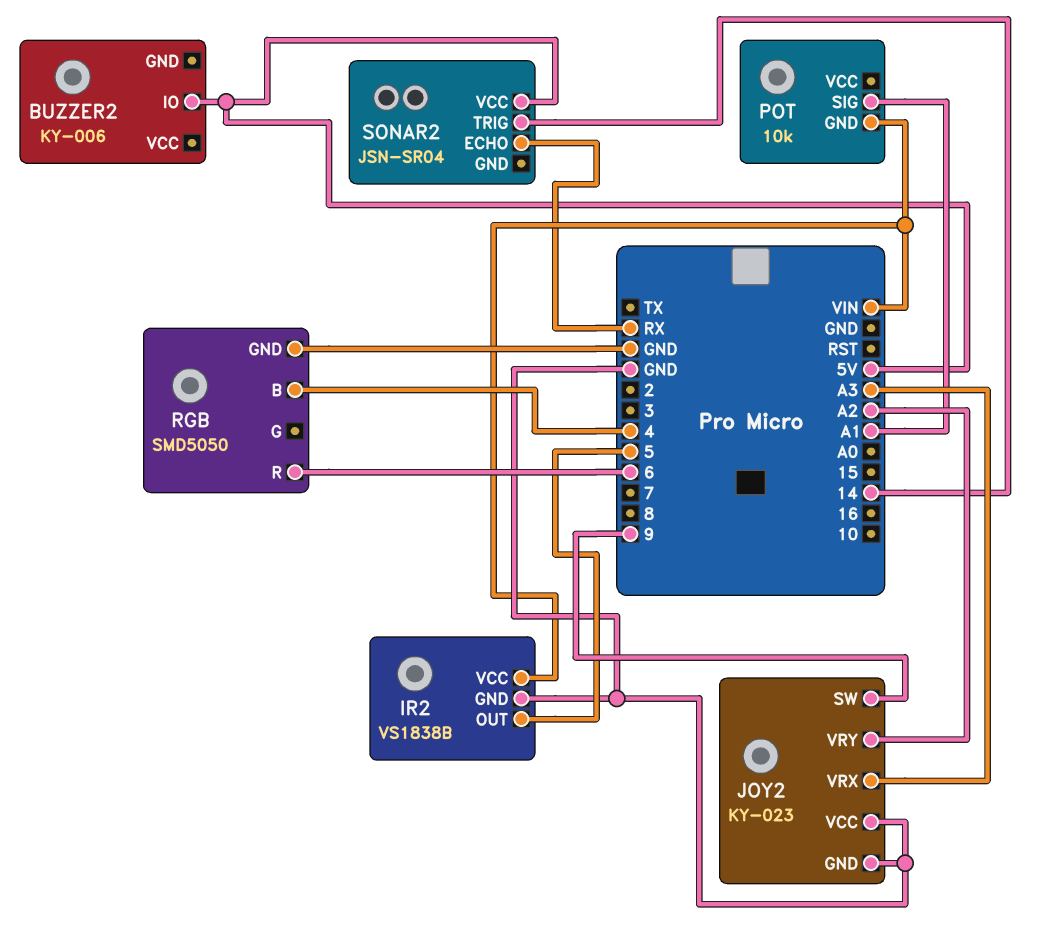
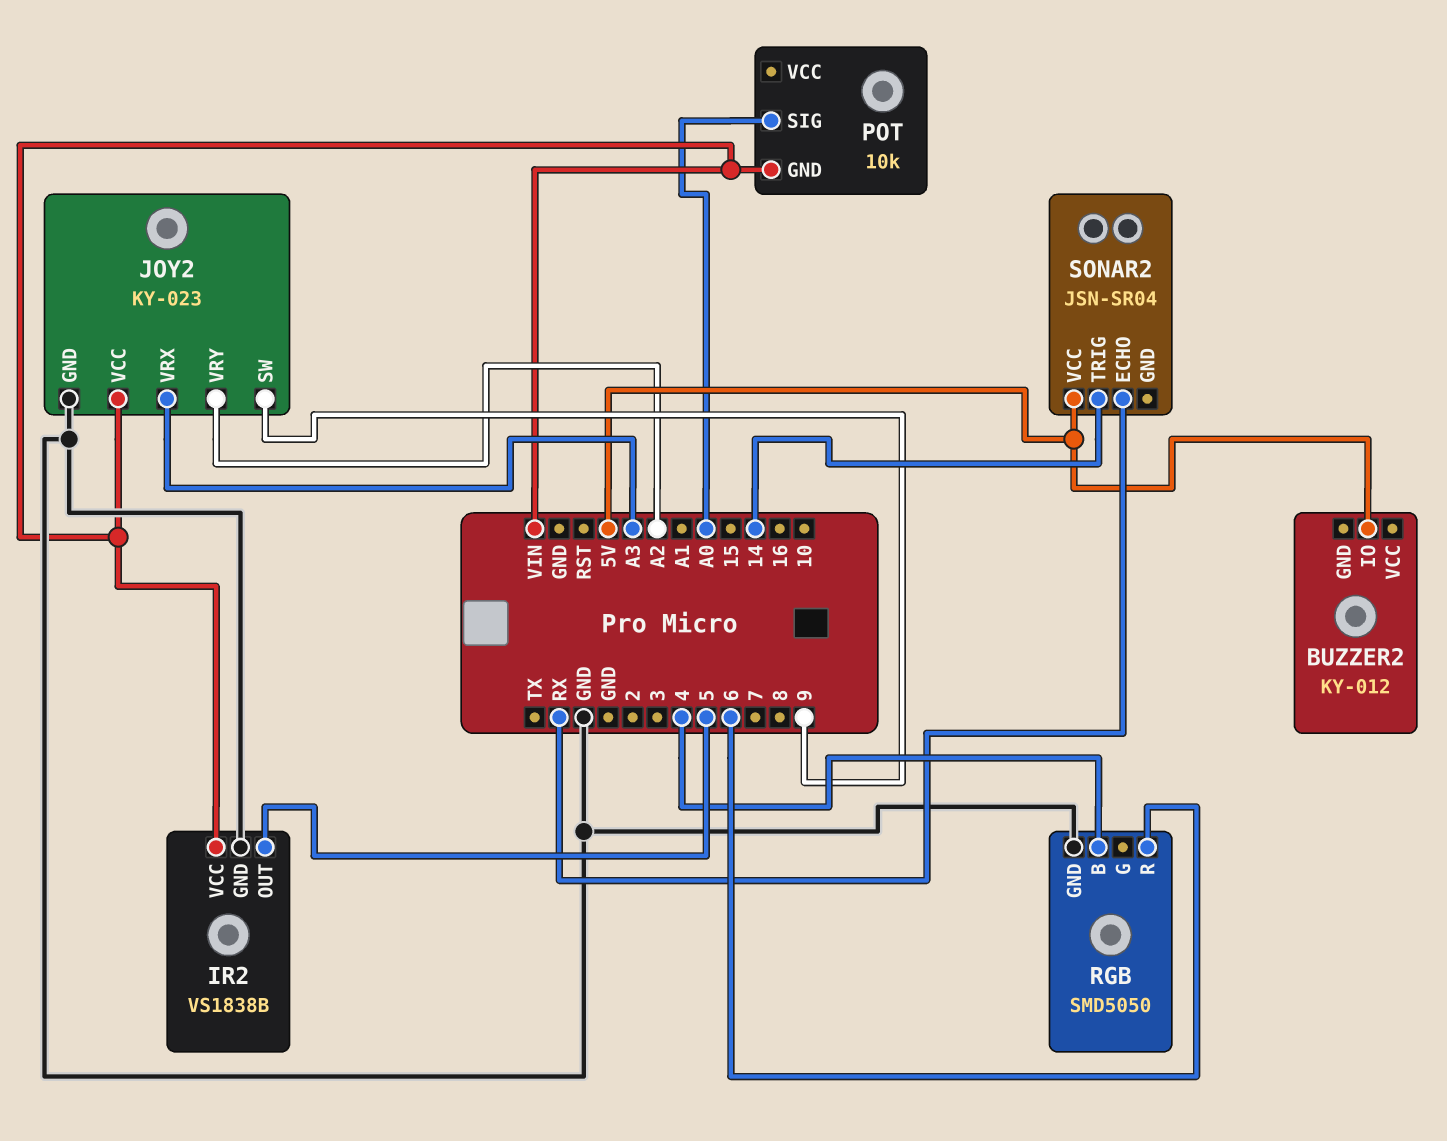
BUZZER2: KY-006 -> KY-012
JOY2 pin VCC: GND -> VIN
POT pin SIG: A1 -> A0

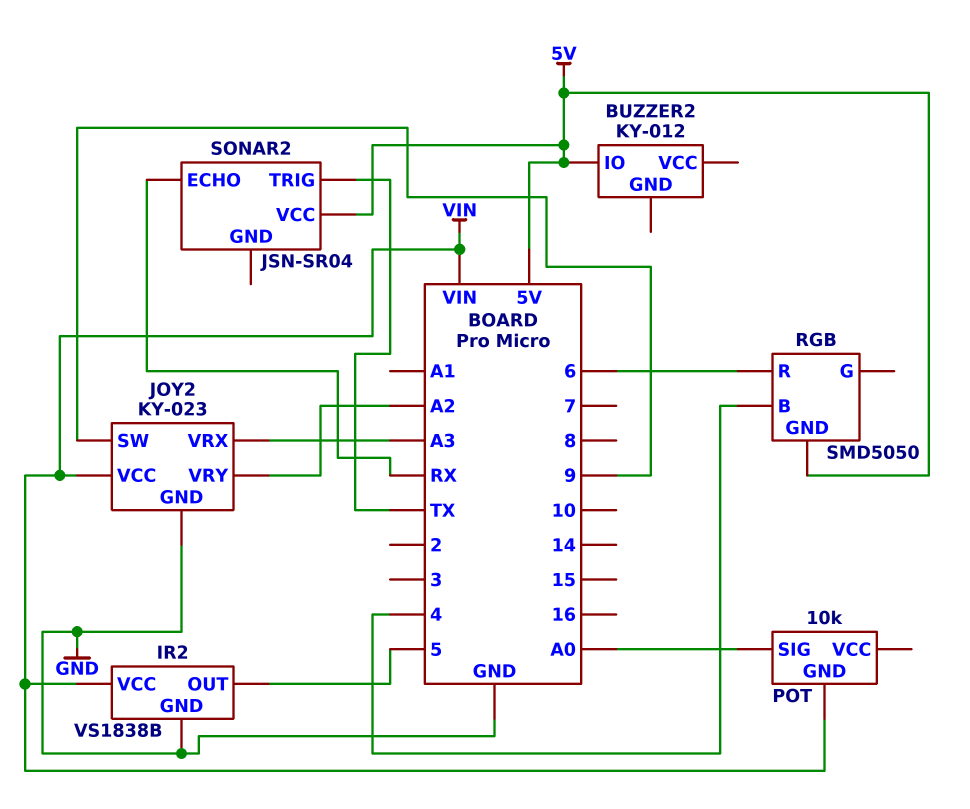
RGB pin GND: GND -> 5V
SONAR2 pin TRIG: 14 -> TX

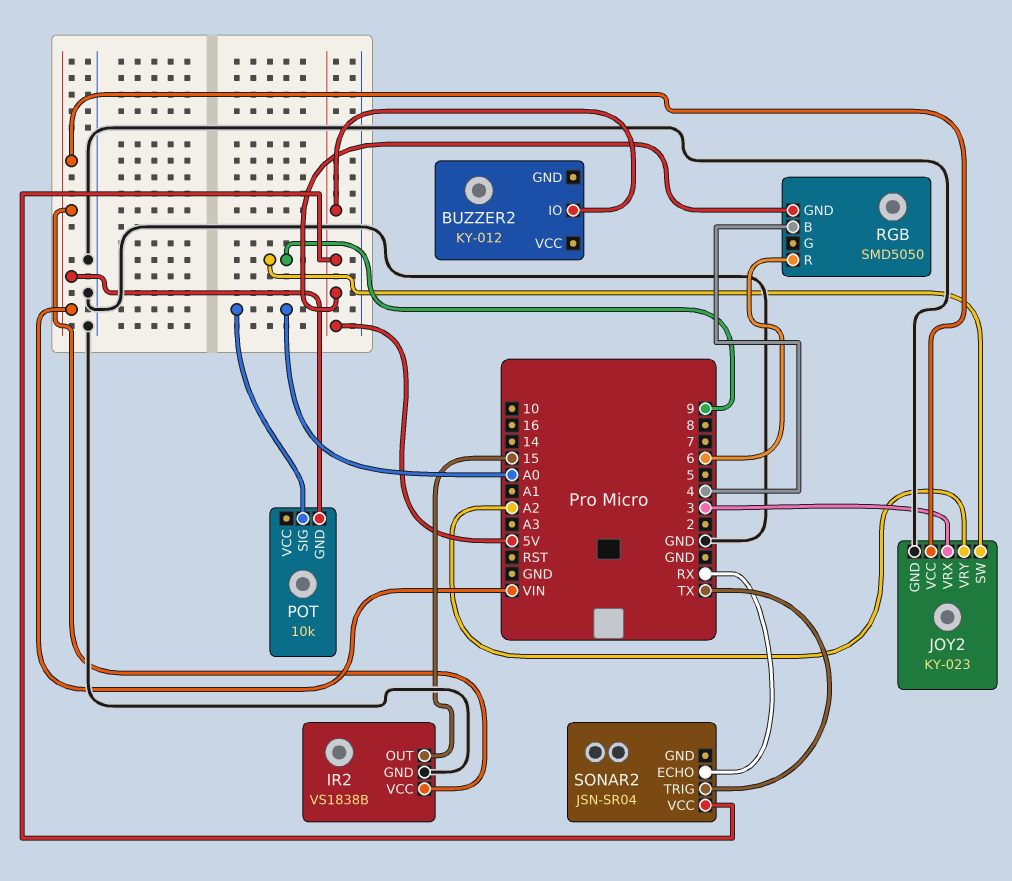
IR2 pin OUT: 5 -> 15
JOY2 pin VRX: A3 -> 3

